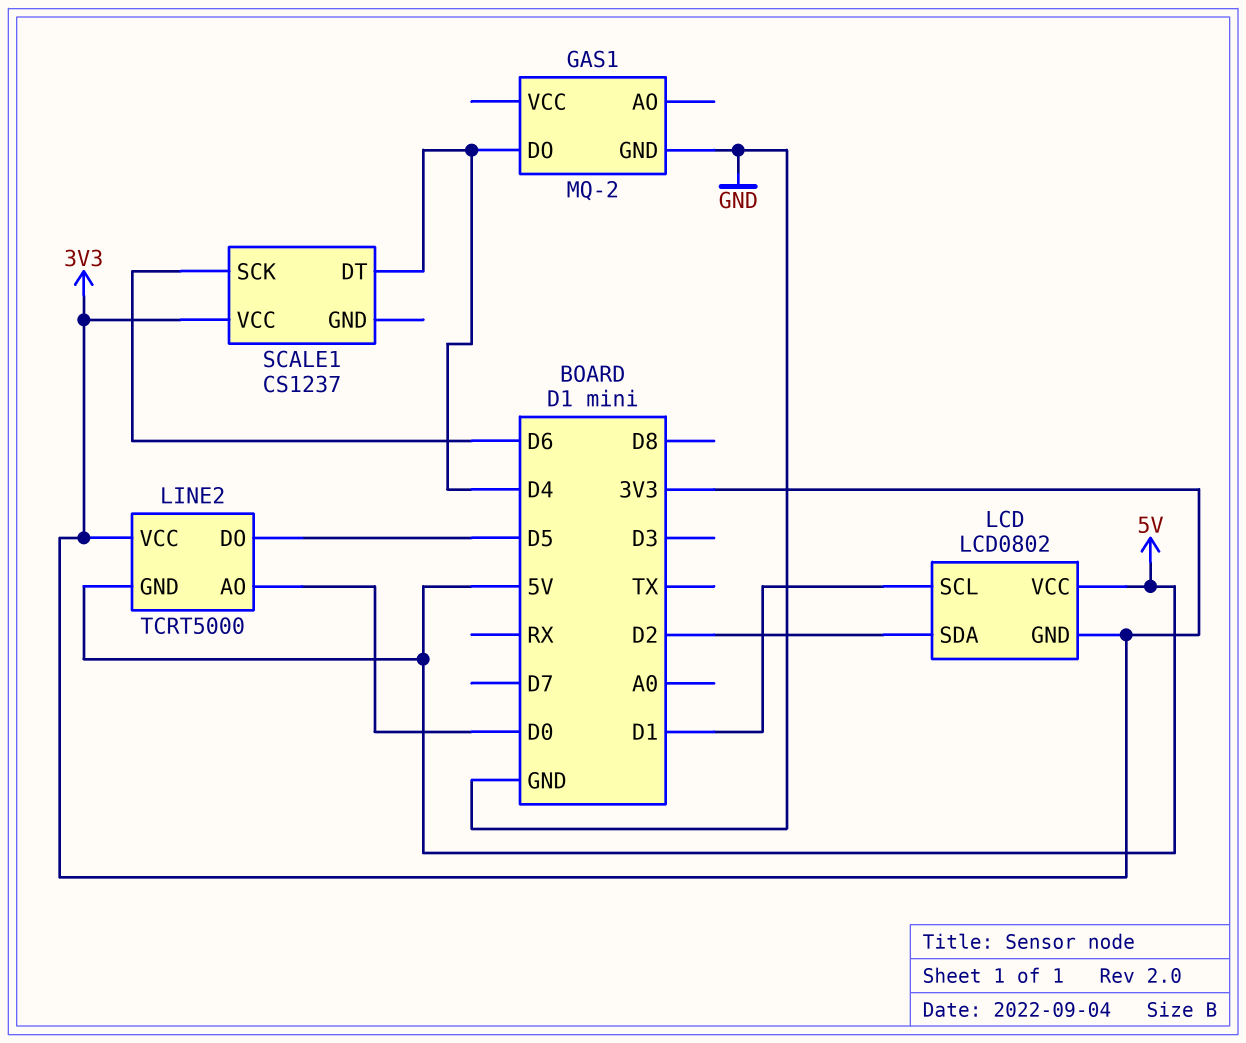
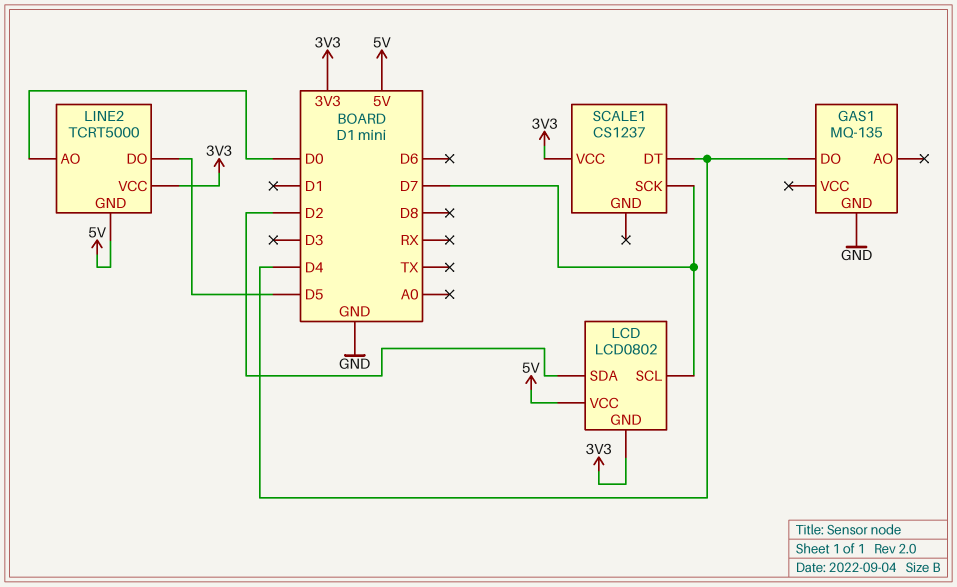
GAS1: MQ-2 -> MQ-135
LCD pin SCL: D1 -> D7
SCALE1 pin SCK: D6 -> D7

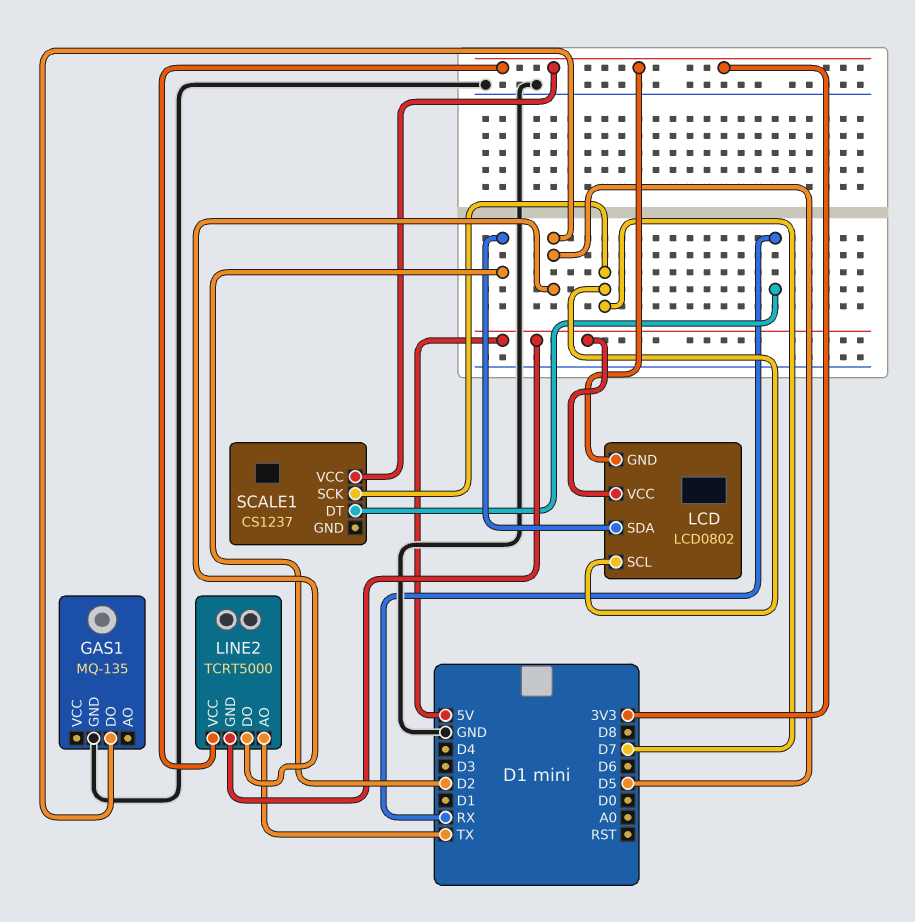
GAS1 pin DO: D4 -> D5
LINE2 pin AO: D0 -> TX
SCALE1 pin DT: D4 -> RX

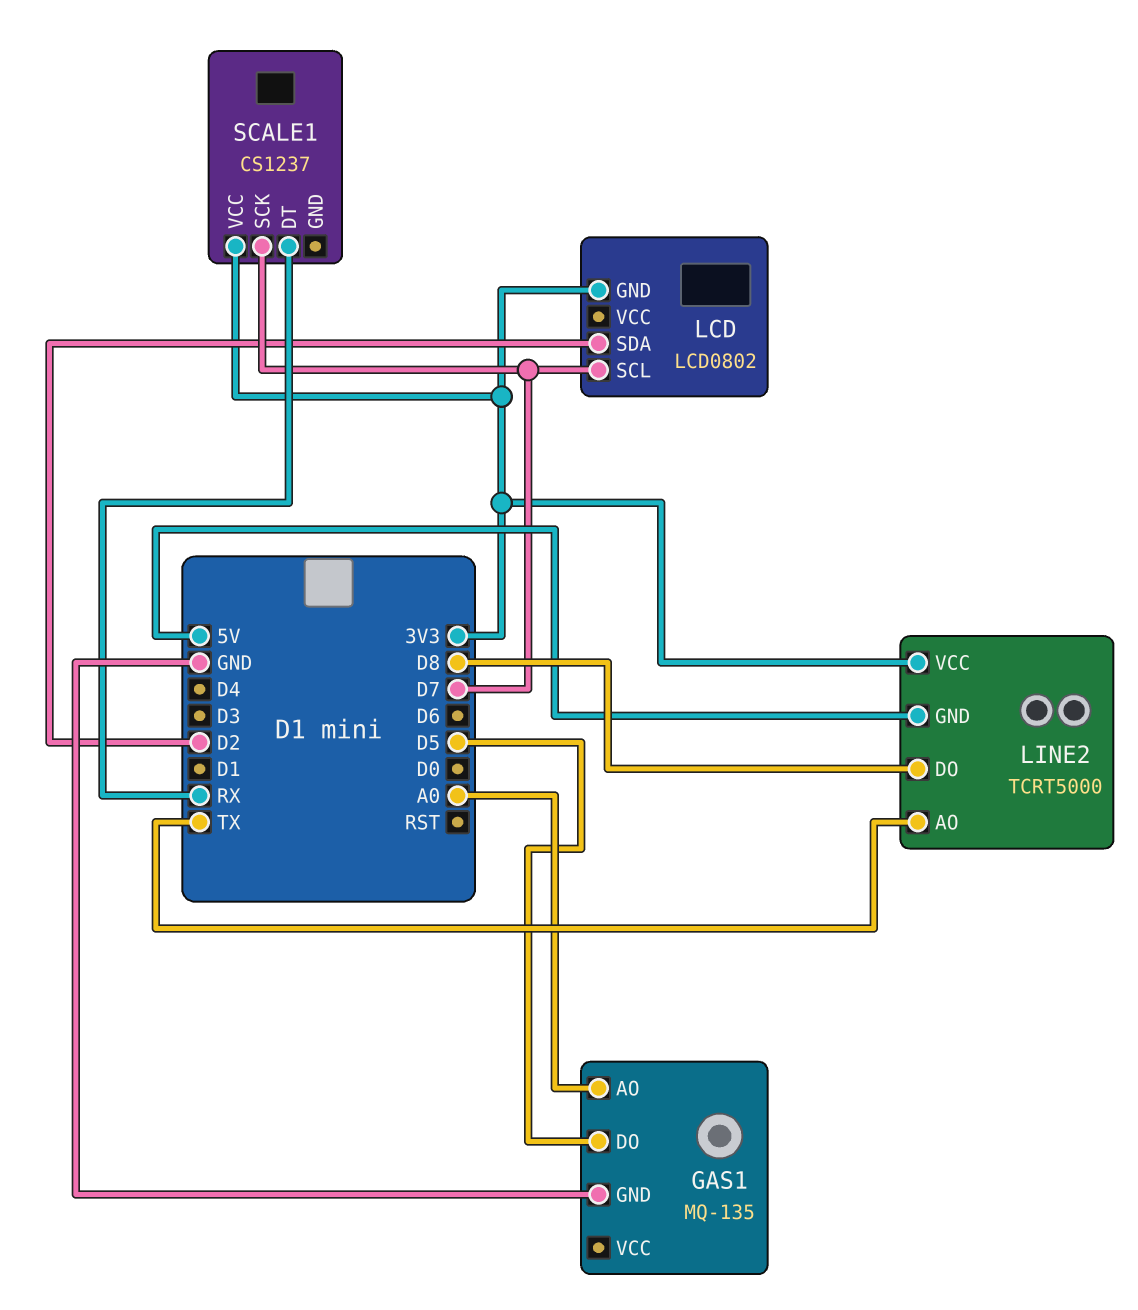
GAS1 pin AO: none -> A0
LCD pin VCC: 5V -> none
LINE2 pin DO: D5 -> D8

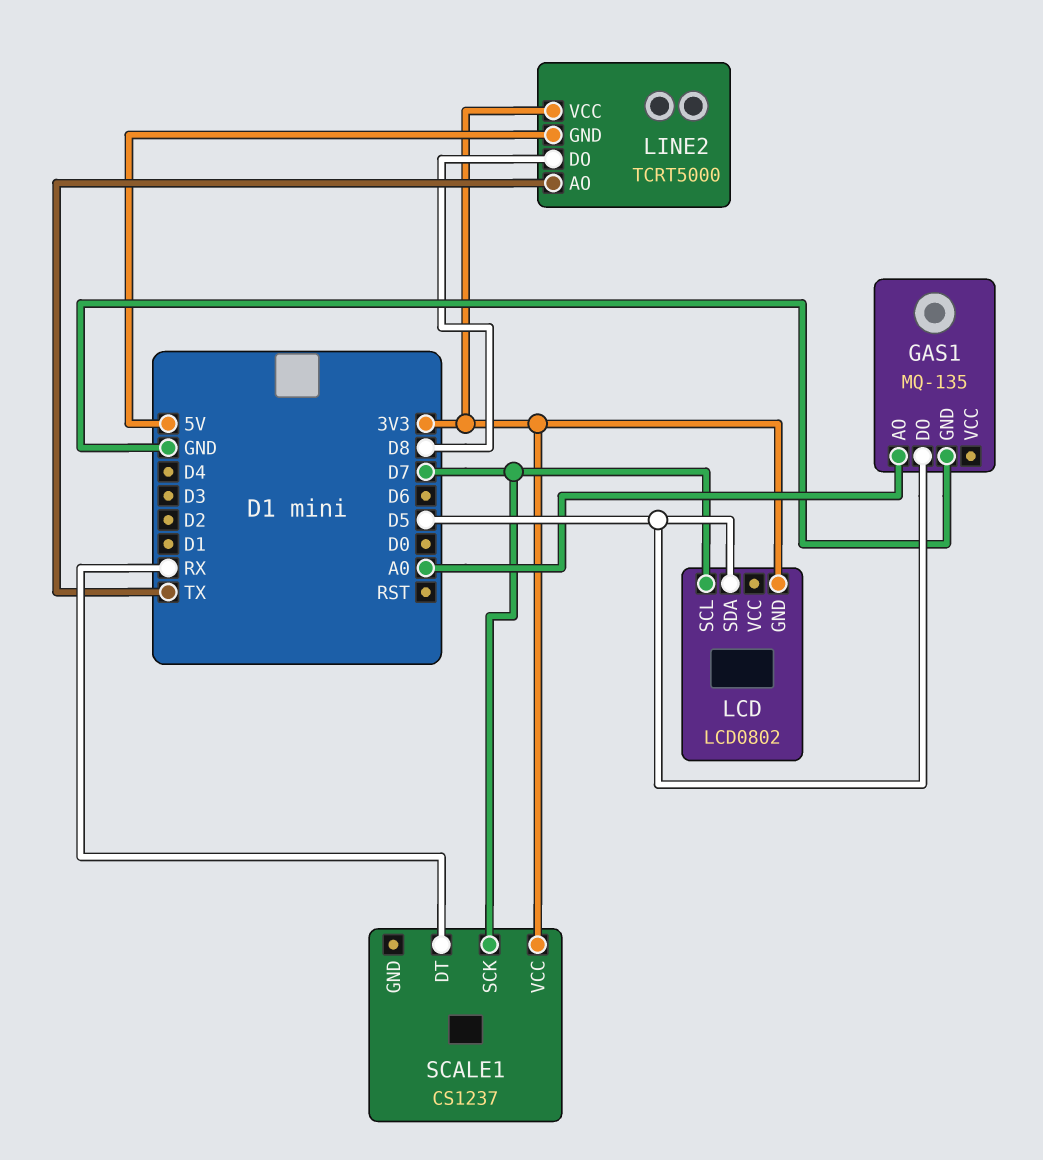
LCD pin SDA: D2 -> D5

